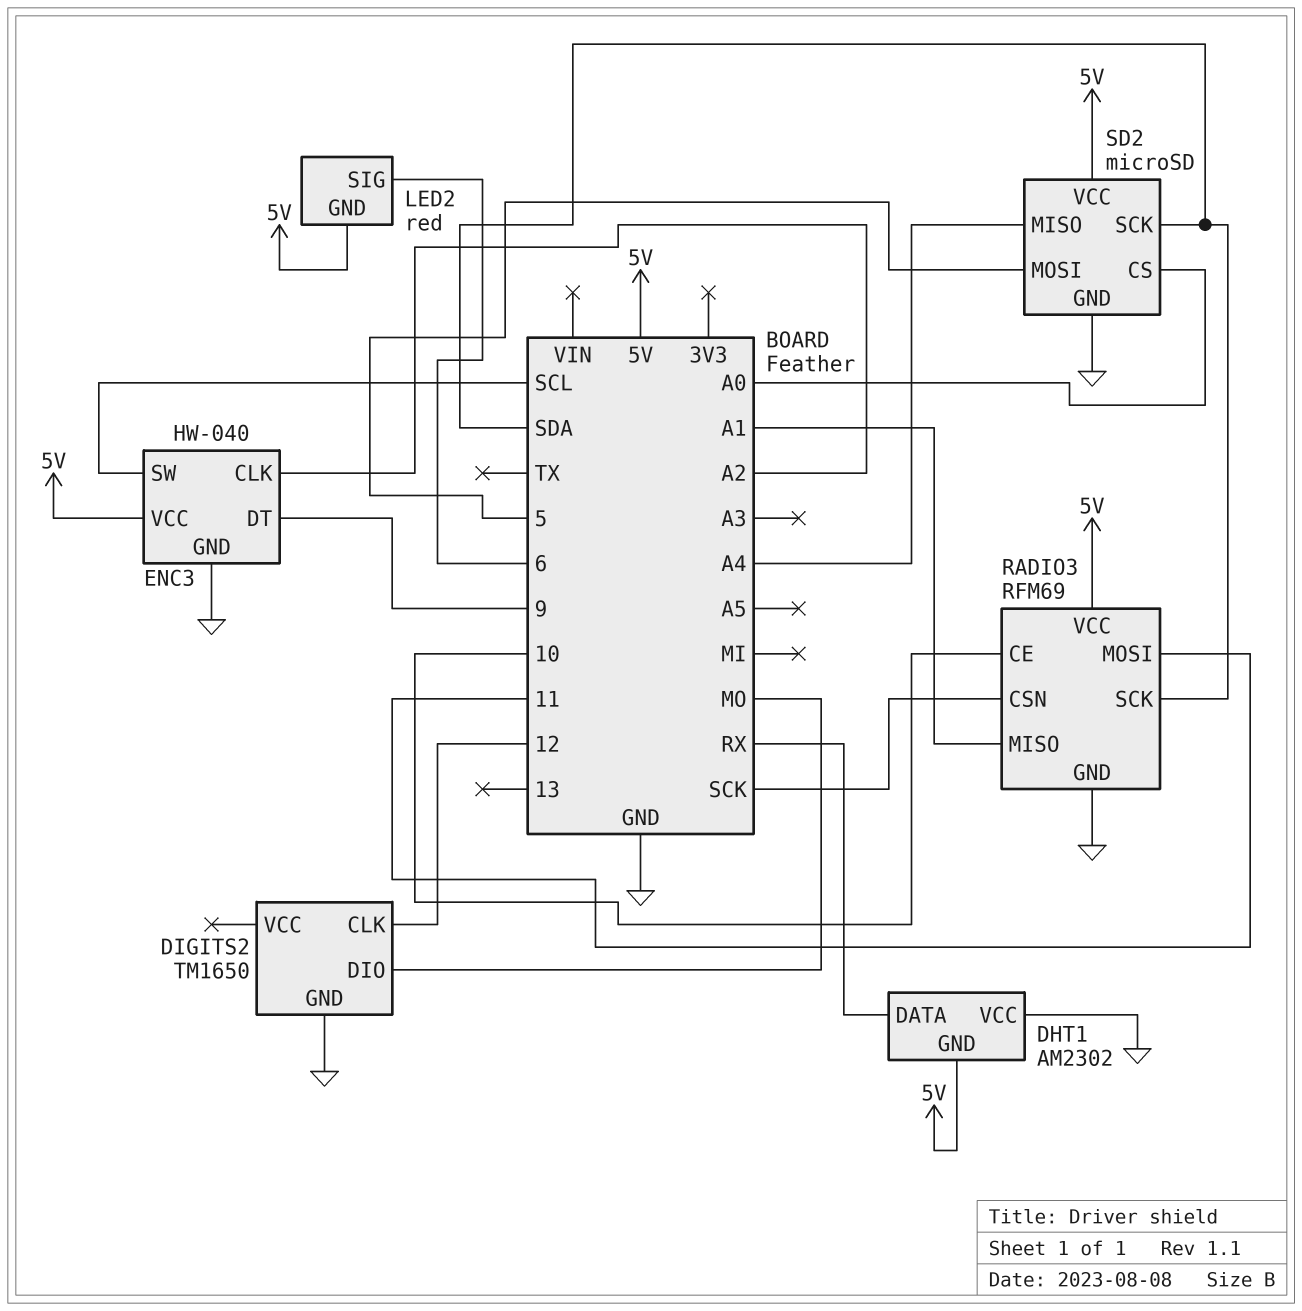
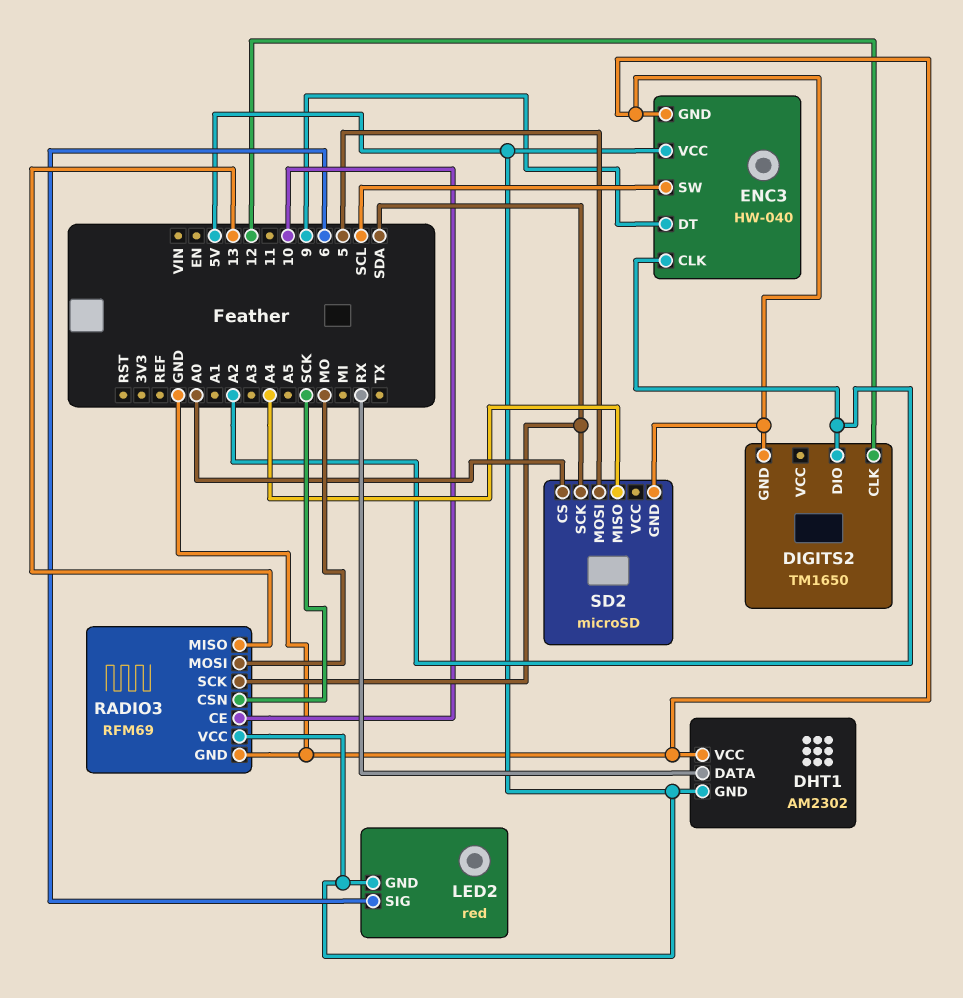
DIGITS2 pin DIO: MO -> A2
RADIO3 pin MISO: A1 -> 13
RADIO3 pin MOSI: 11 -> MO
SD2 pin VCC: 5V -> none

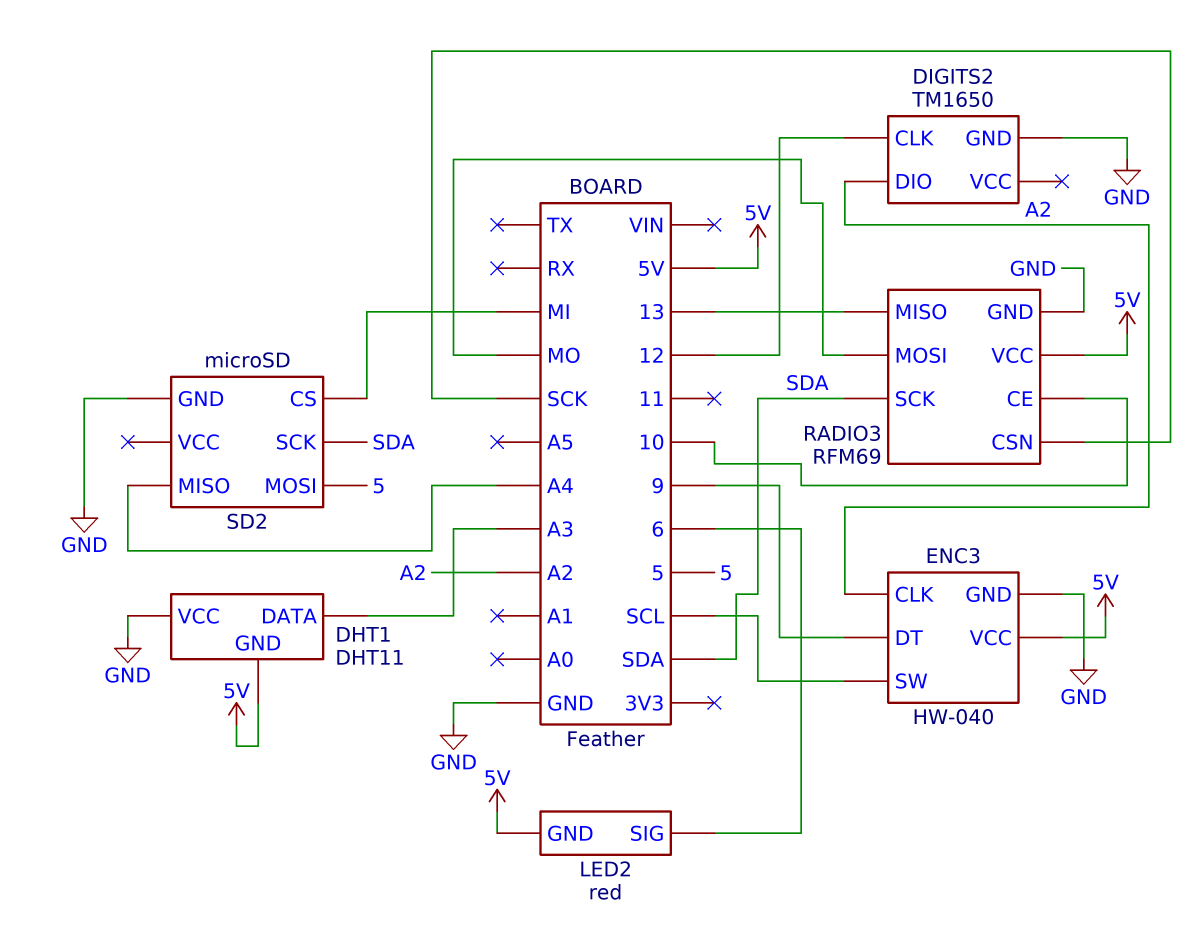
DHT1: AM2302 -> DHT11
DHT1 pin DATA: RX -> A3
SD2 pin CS: A0 -> MI

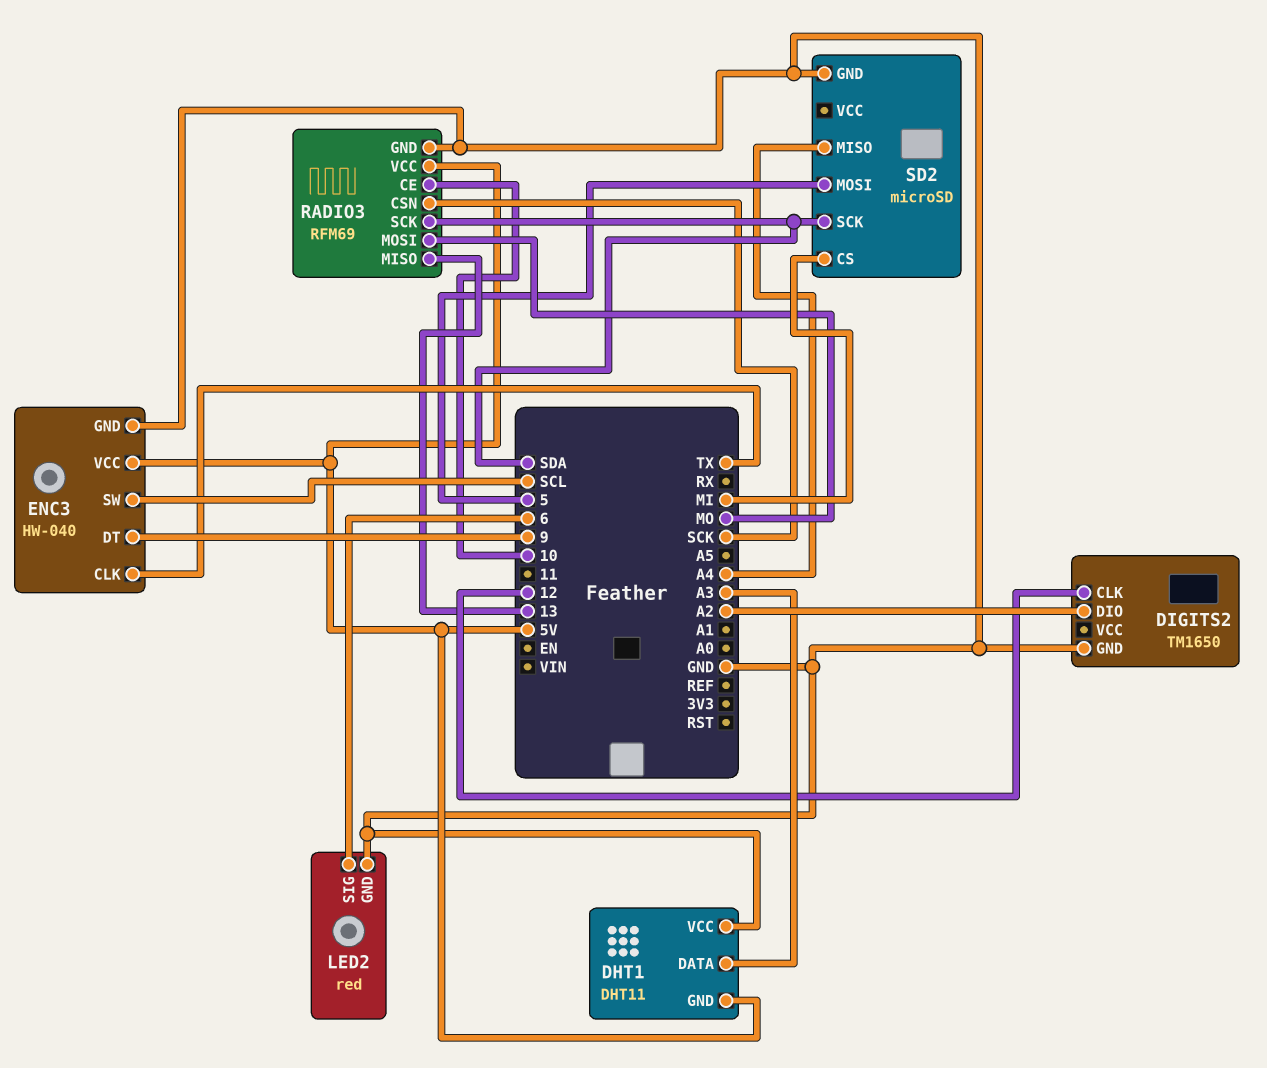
ENC3 pin CLK: A2 -> TX
LED2 pin GND: 5V -> GND

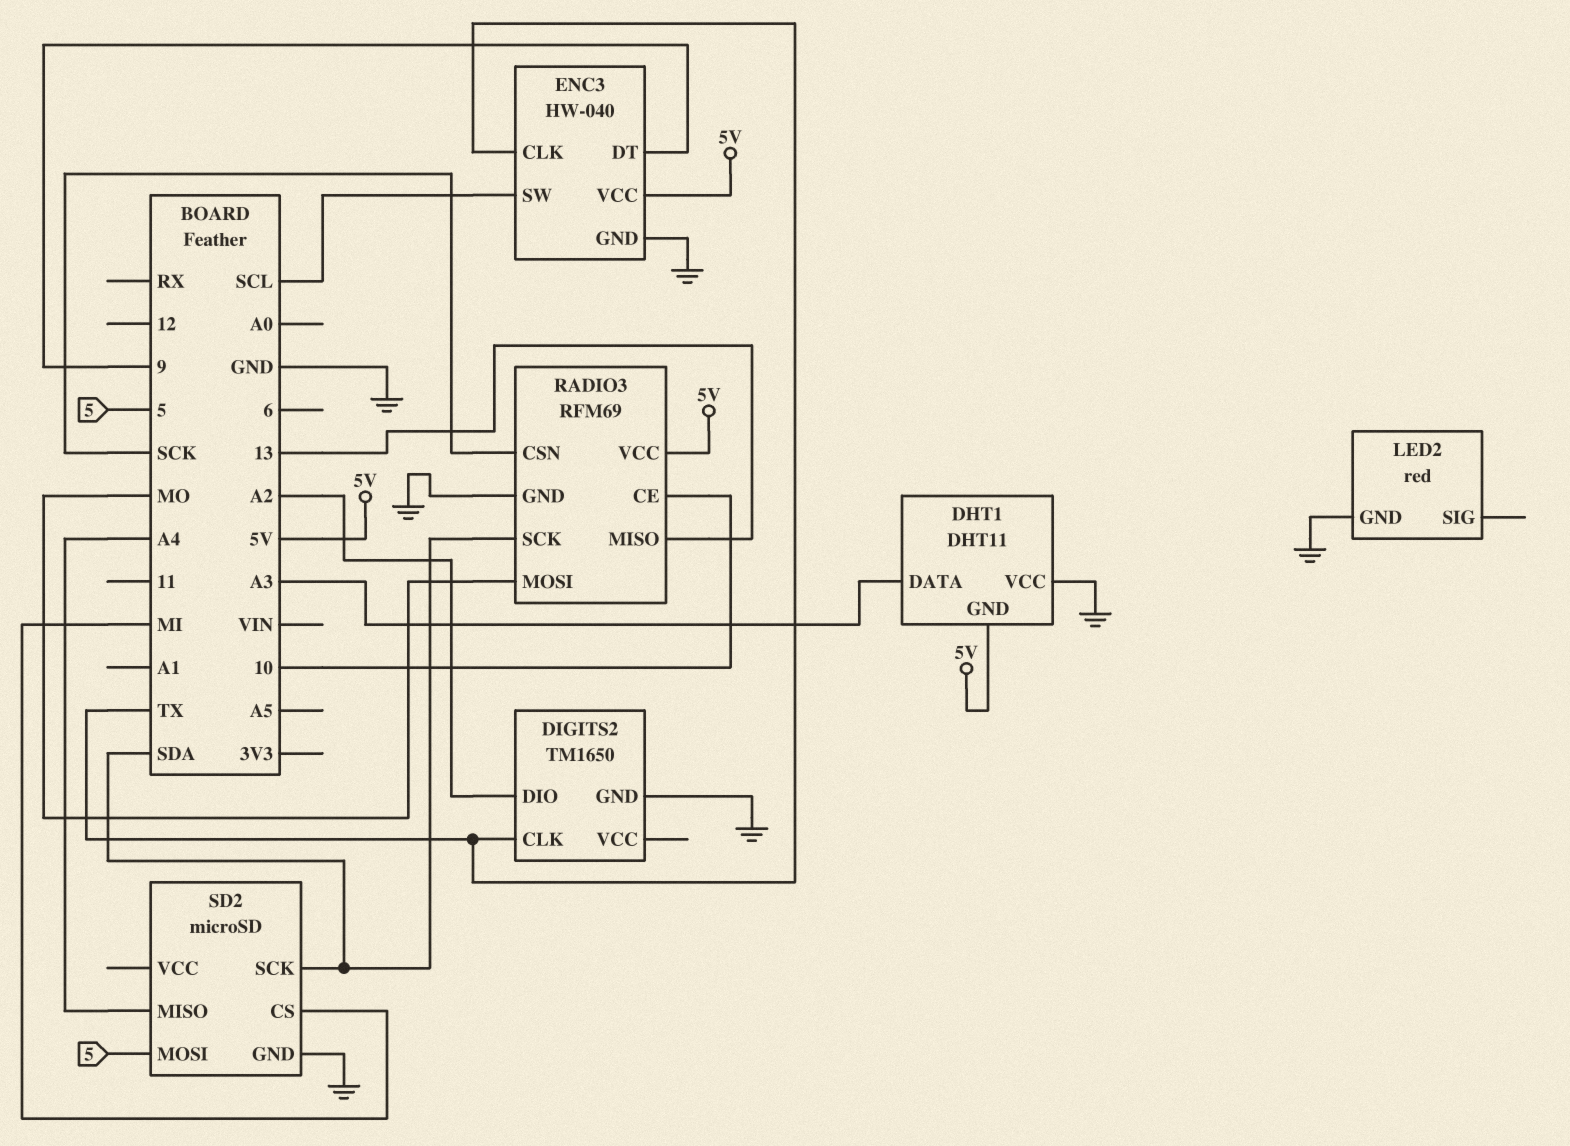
DIGITS2 pin CLK: 12 -> TX
LED2 pin SIG: 6 -> none

